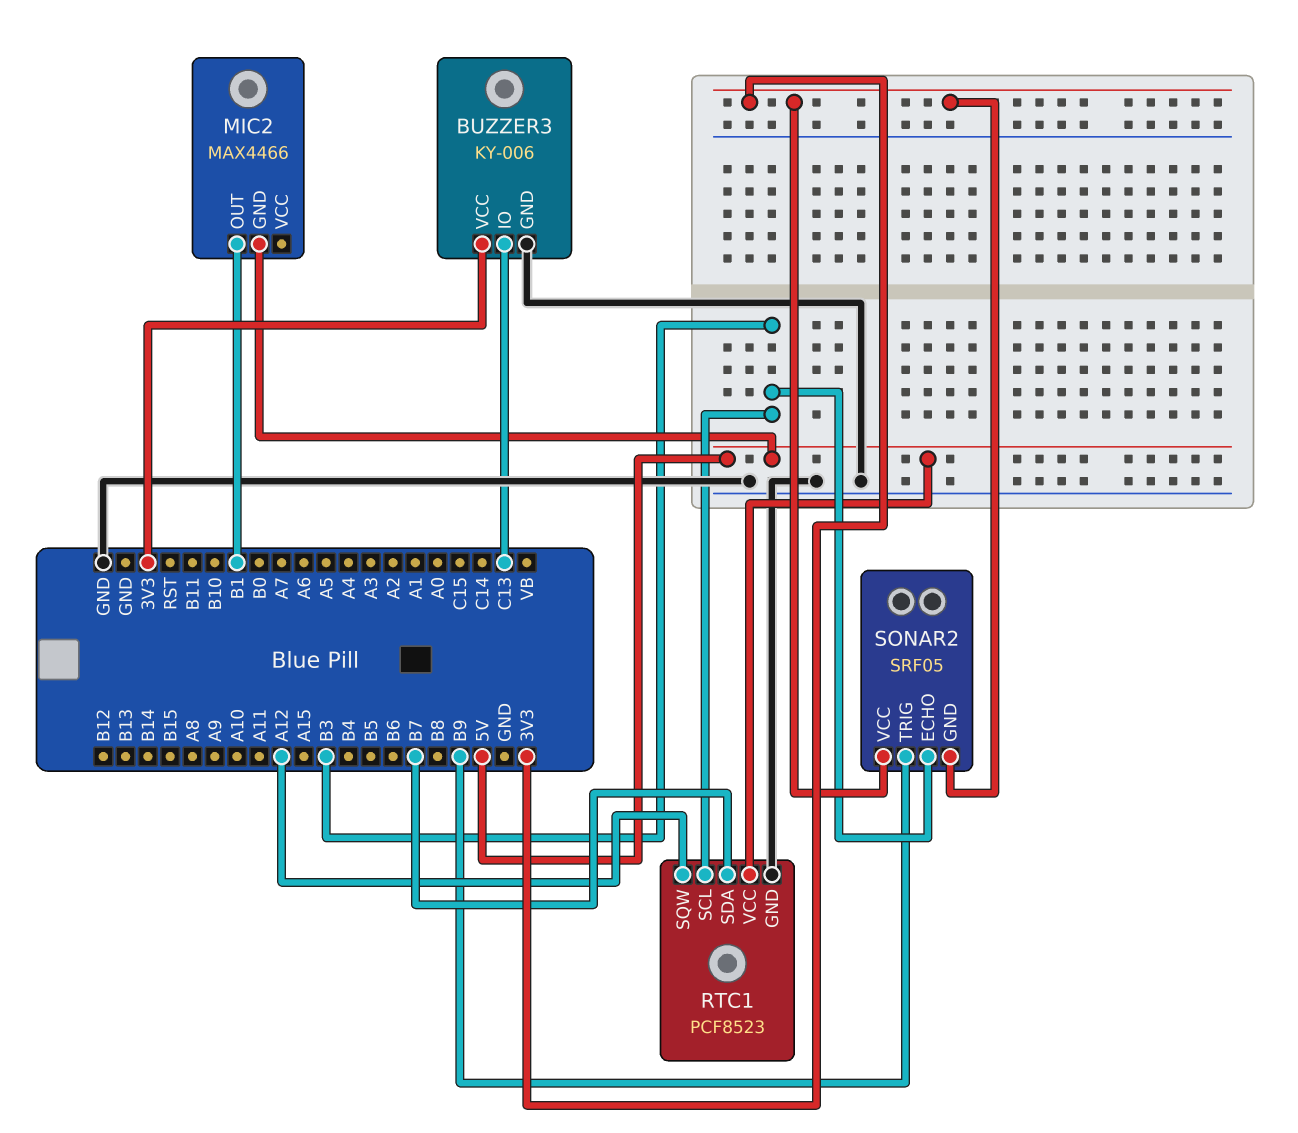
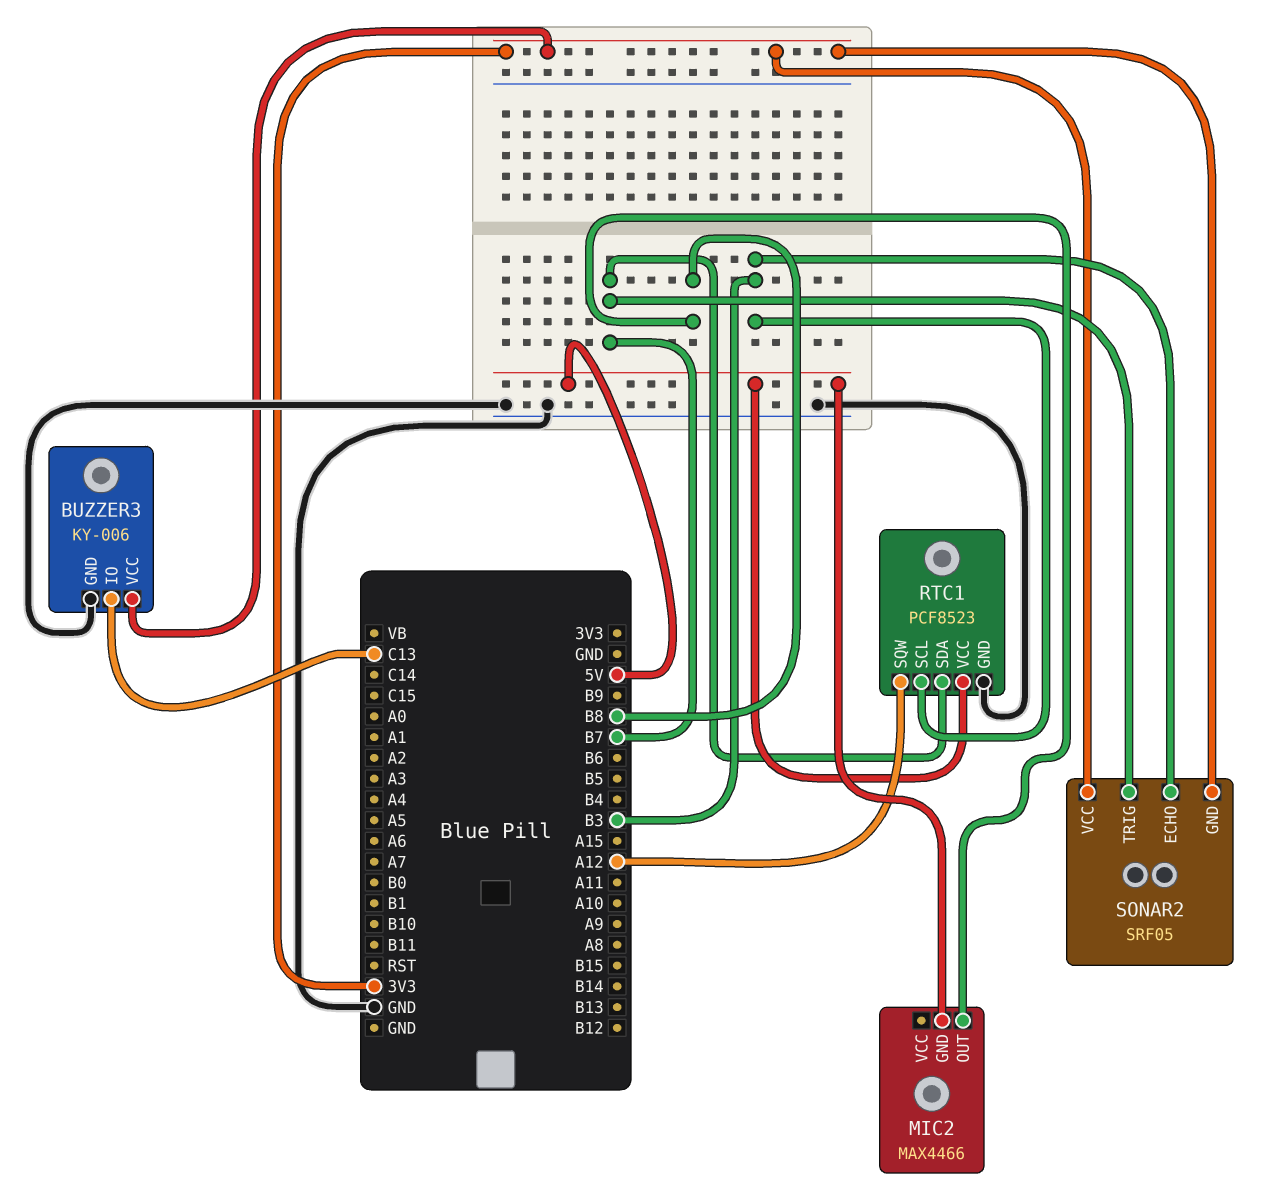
MIC2 pin OUT: B1 -> B8
SONAR2 pin TRIG: B9 -> B7

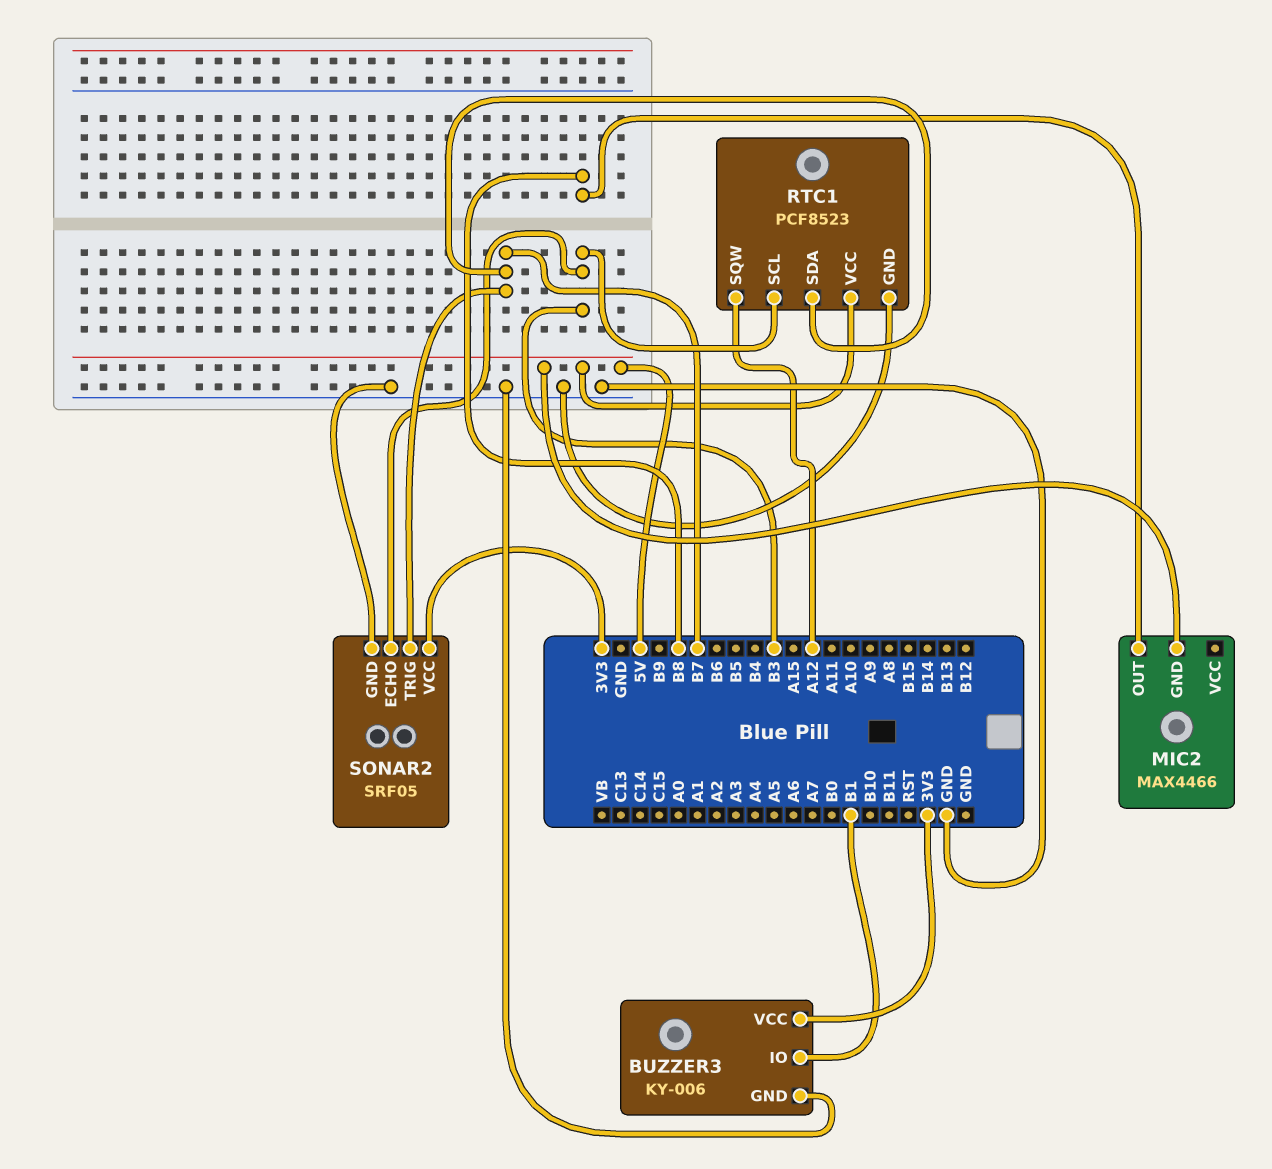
BUZZER3 pin IO: C13 -> B1
SONAR2 pin GND: 3V3 -> GND

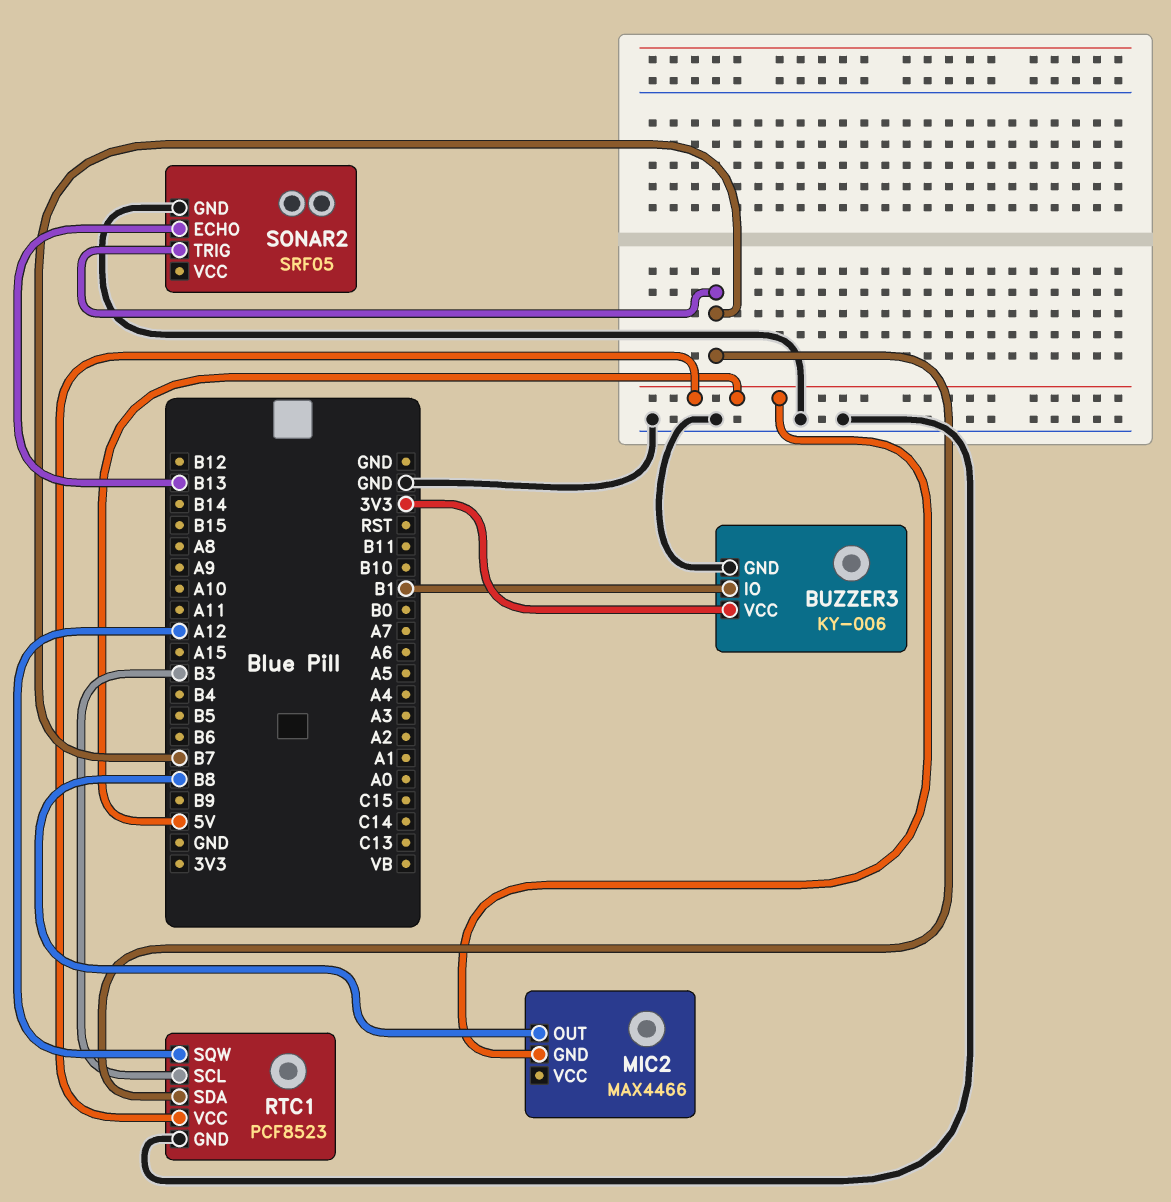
SONAR2 pin ECHO: B3 -> B13
SONAR2 pin VCC: 3V3 -> none

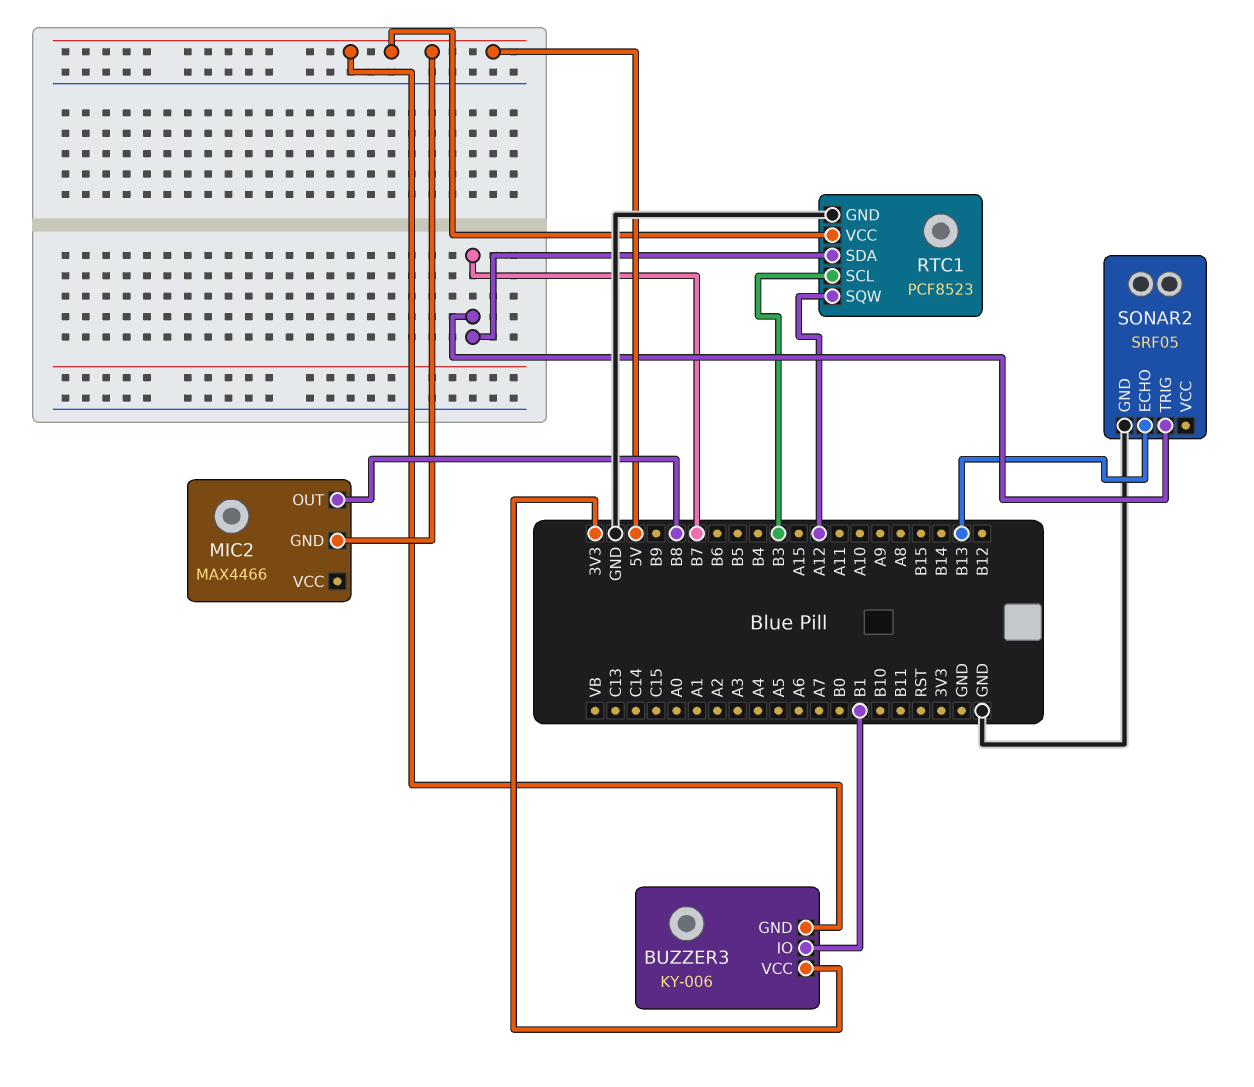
BUZZER3 pin GND: GND -> 5V

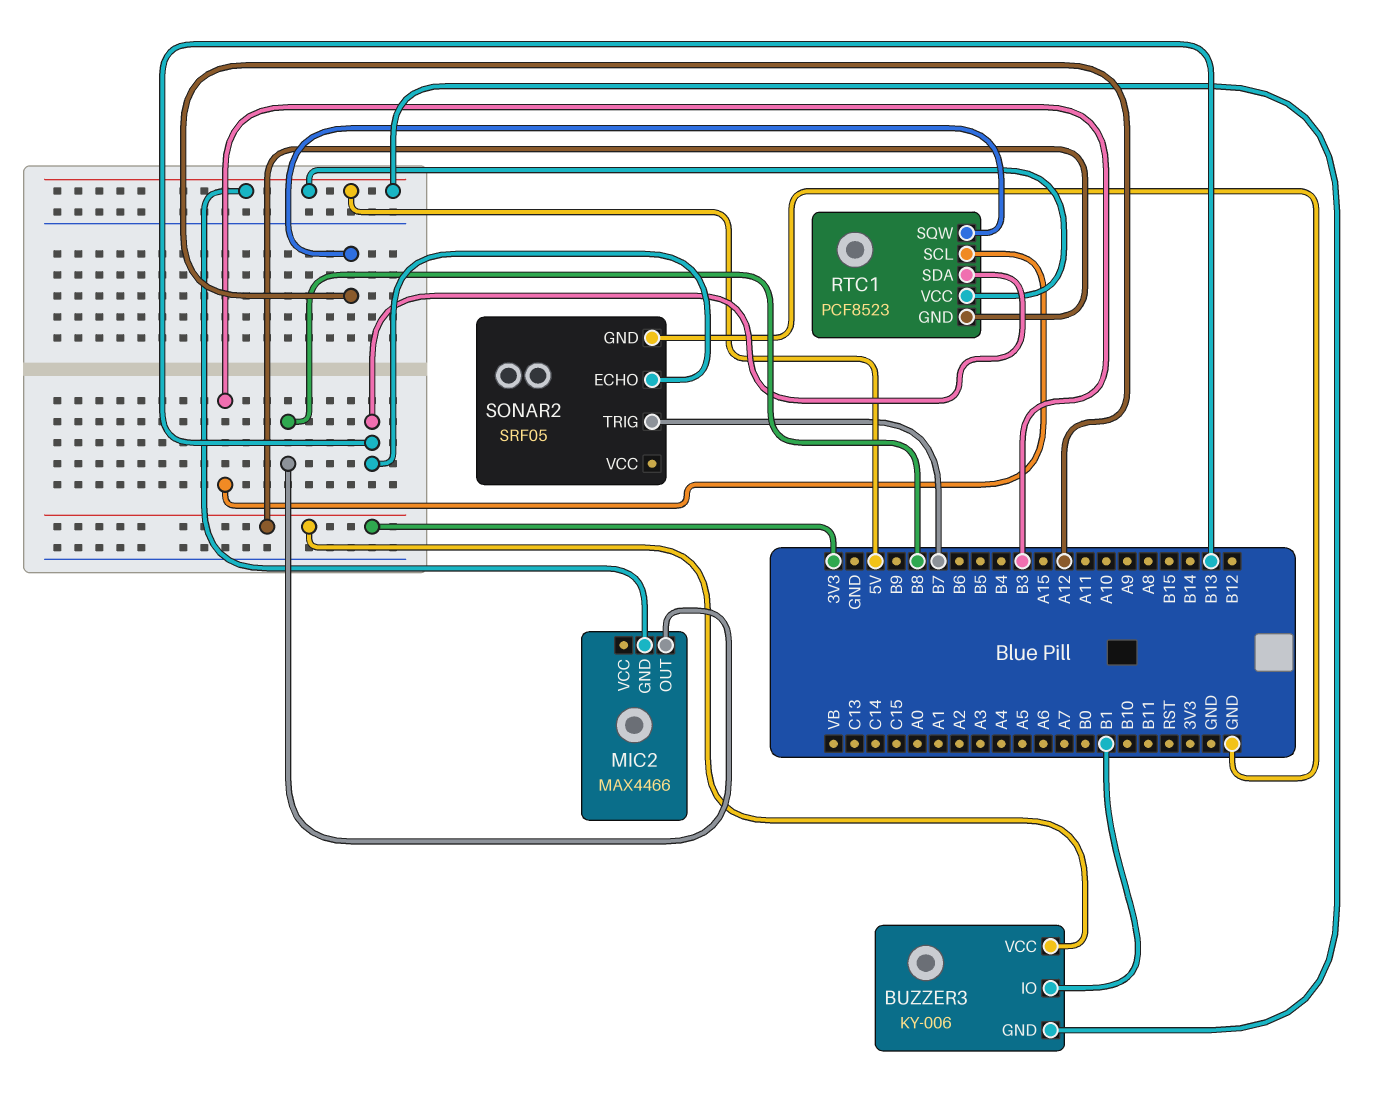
RTC1 pin GND: GND -> 3V3
RTC1 pin SDA: B7 -> B13

